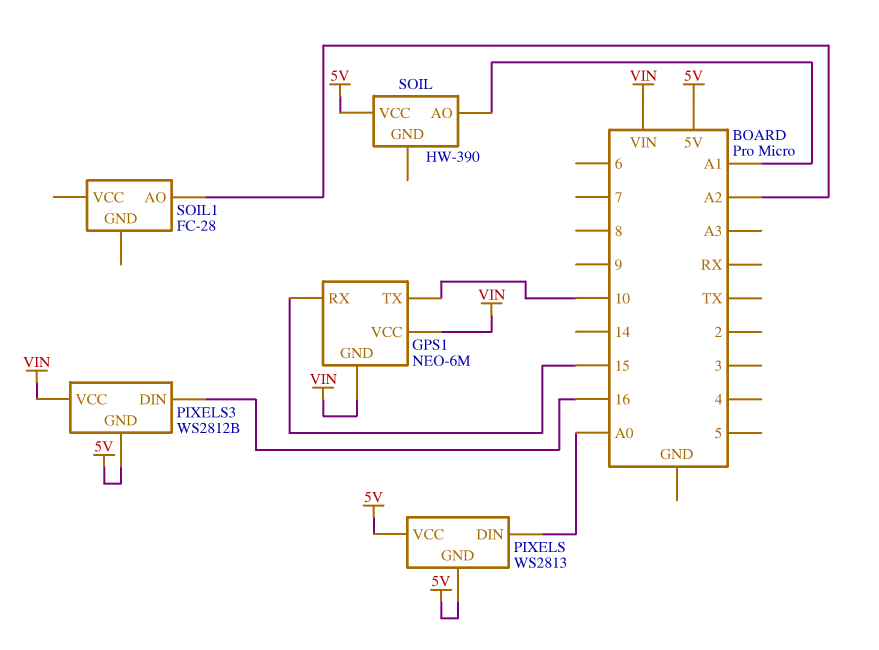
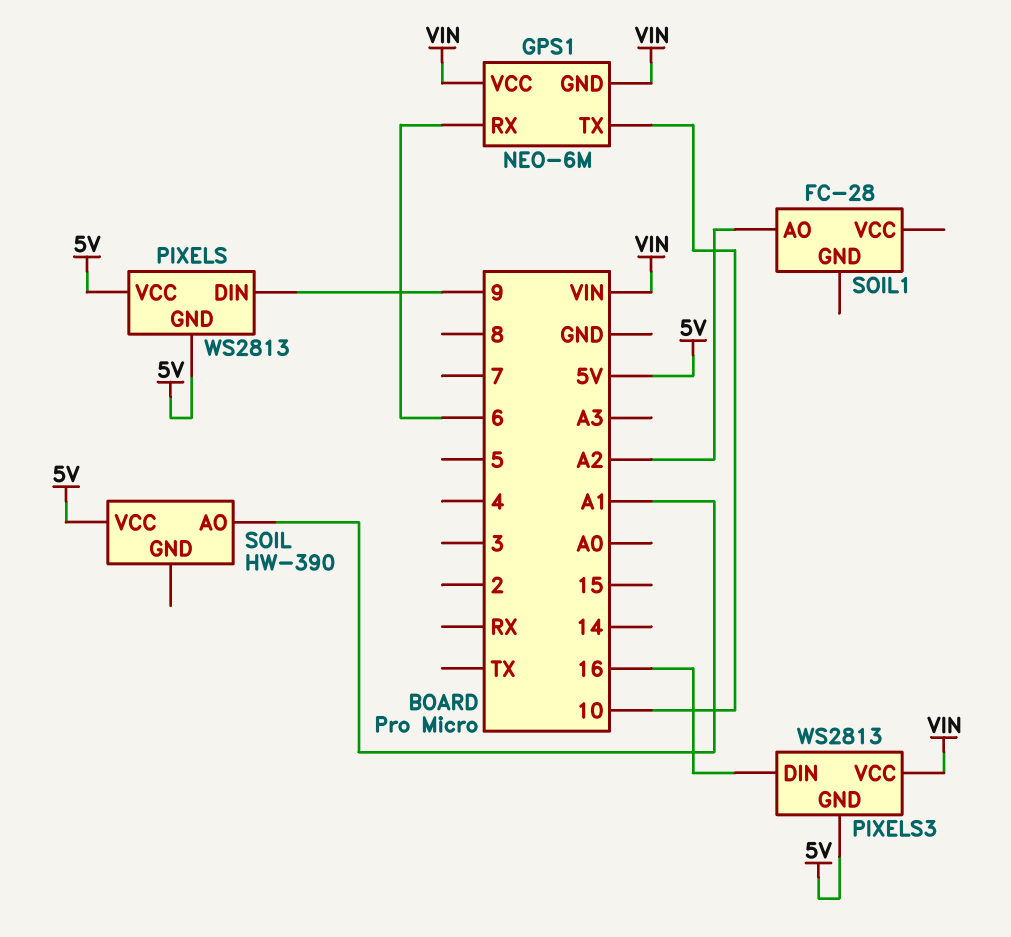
GPS1 pin RX: 15 -> 6
PIXELS pin DIN: A0 -> 9
PIXELS3: WS2812B -> WS2813

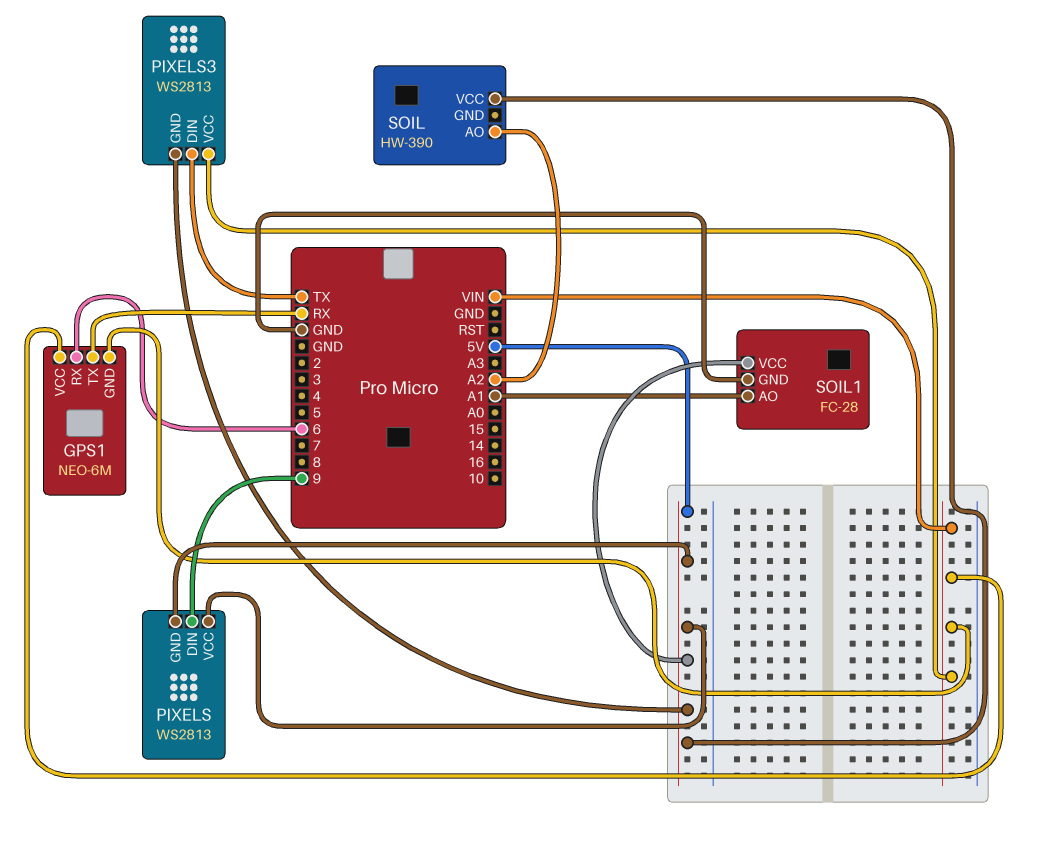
GPS1 pin TX: 10 -> RX
PIXELS3 pin DIN: 16 -> TX
SOIL pin AO: A1 -> A2
SOIL1 pin AO: A2 -> A1
SOIL1 pin GND: none -> GND
SOIL1 pin VCC: none -> 5V

